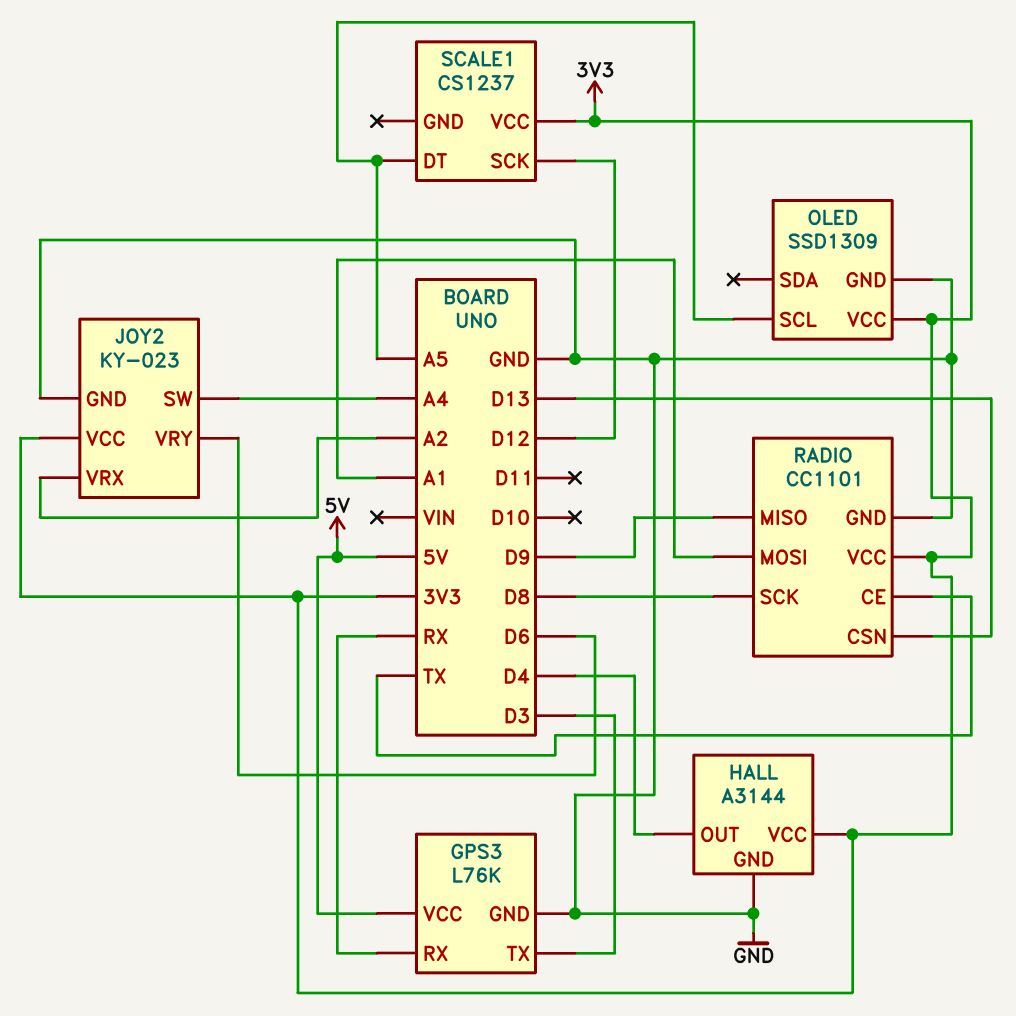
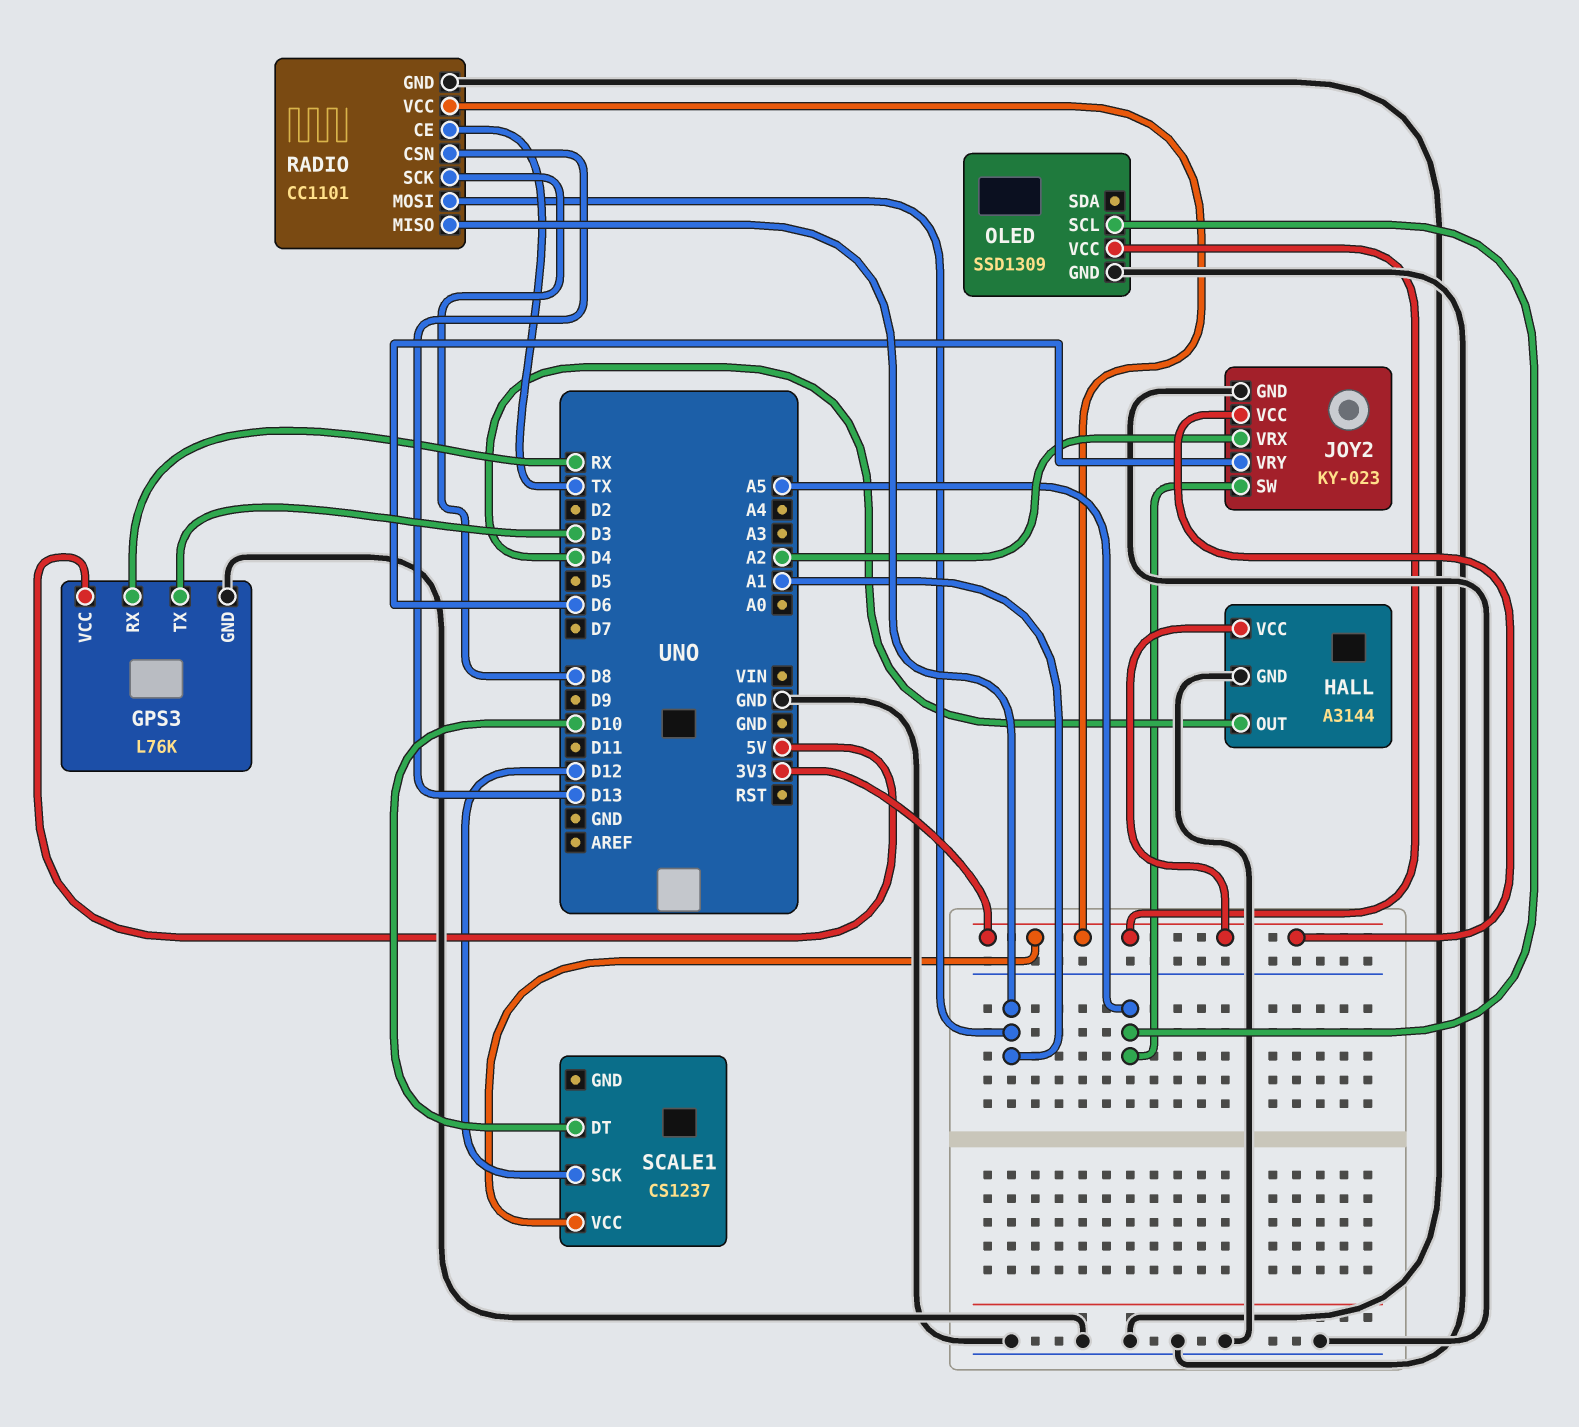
JOY2 pin SW: A4 -> A5
RADIO pin MISO: D9 -> A1
SCALE1 pin DT: A5 -> D10

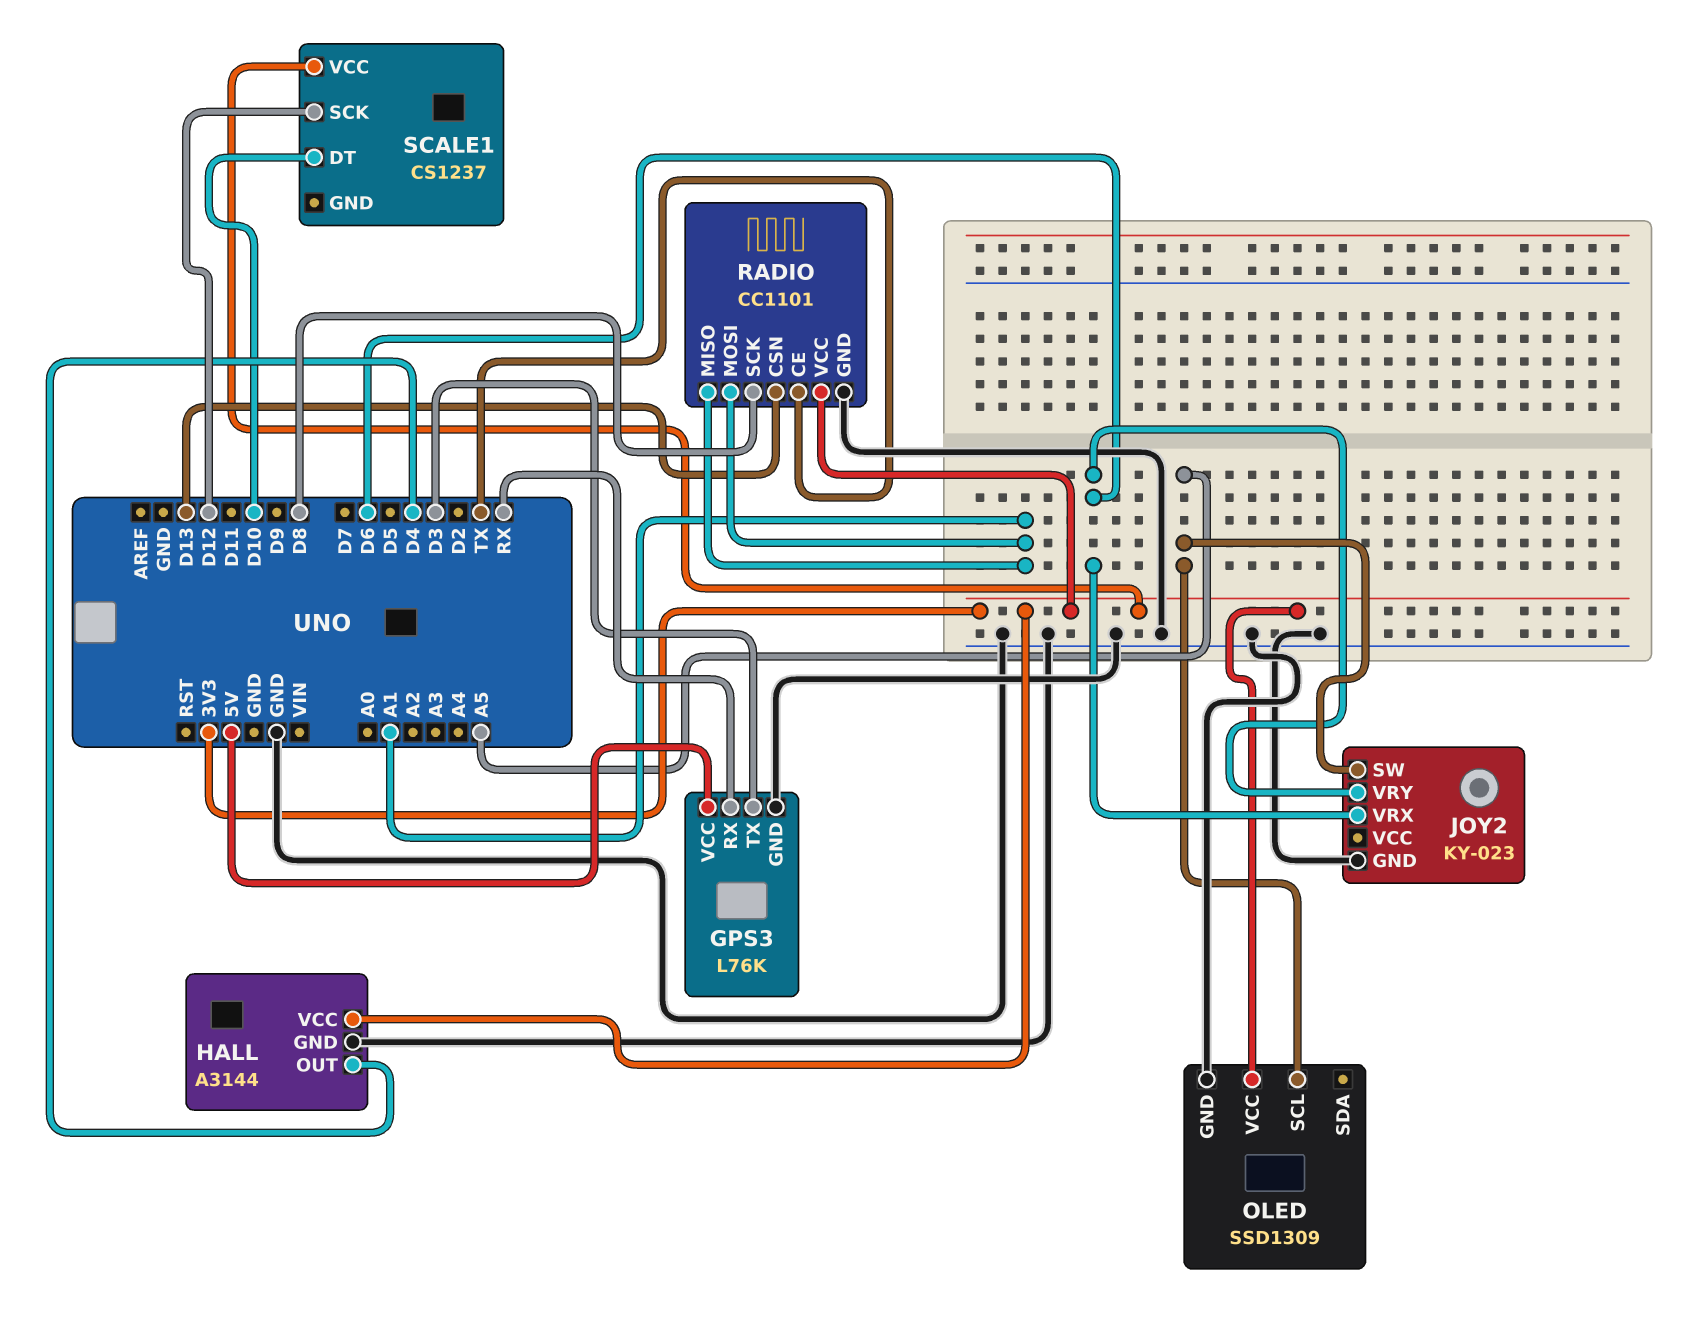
JOY2 pin VCC: 3V3 -> none
JOY2 pin VRX: A2 -> D6

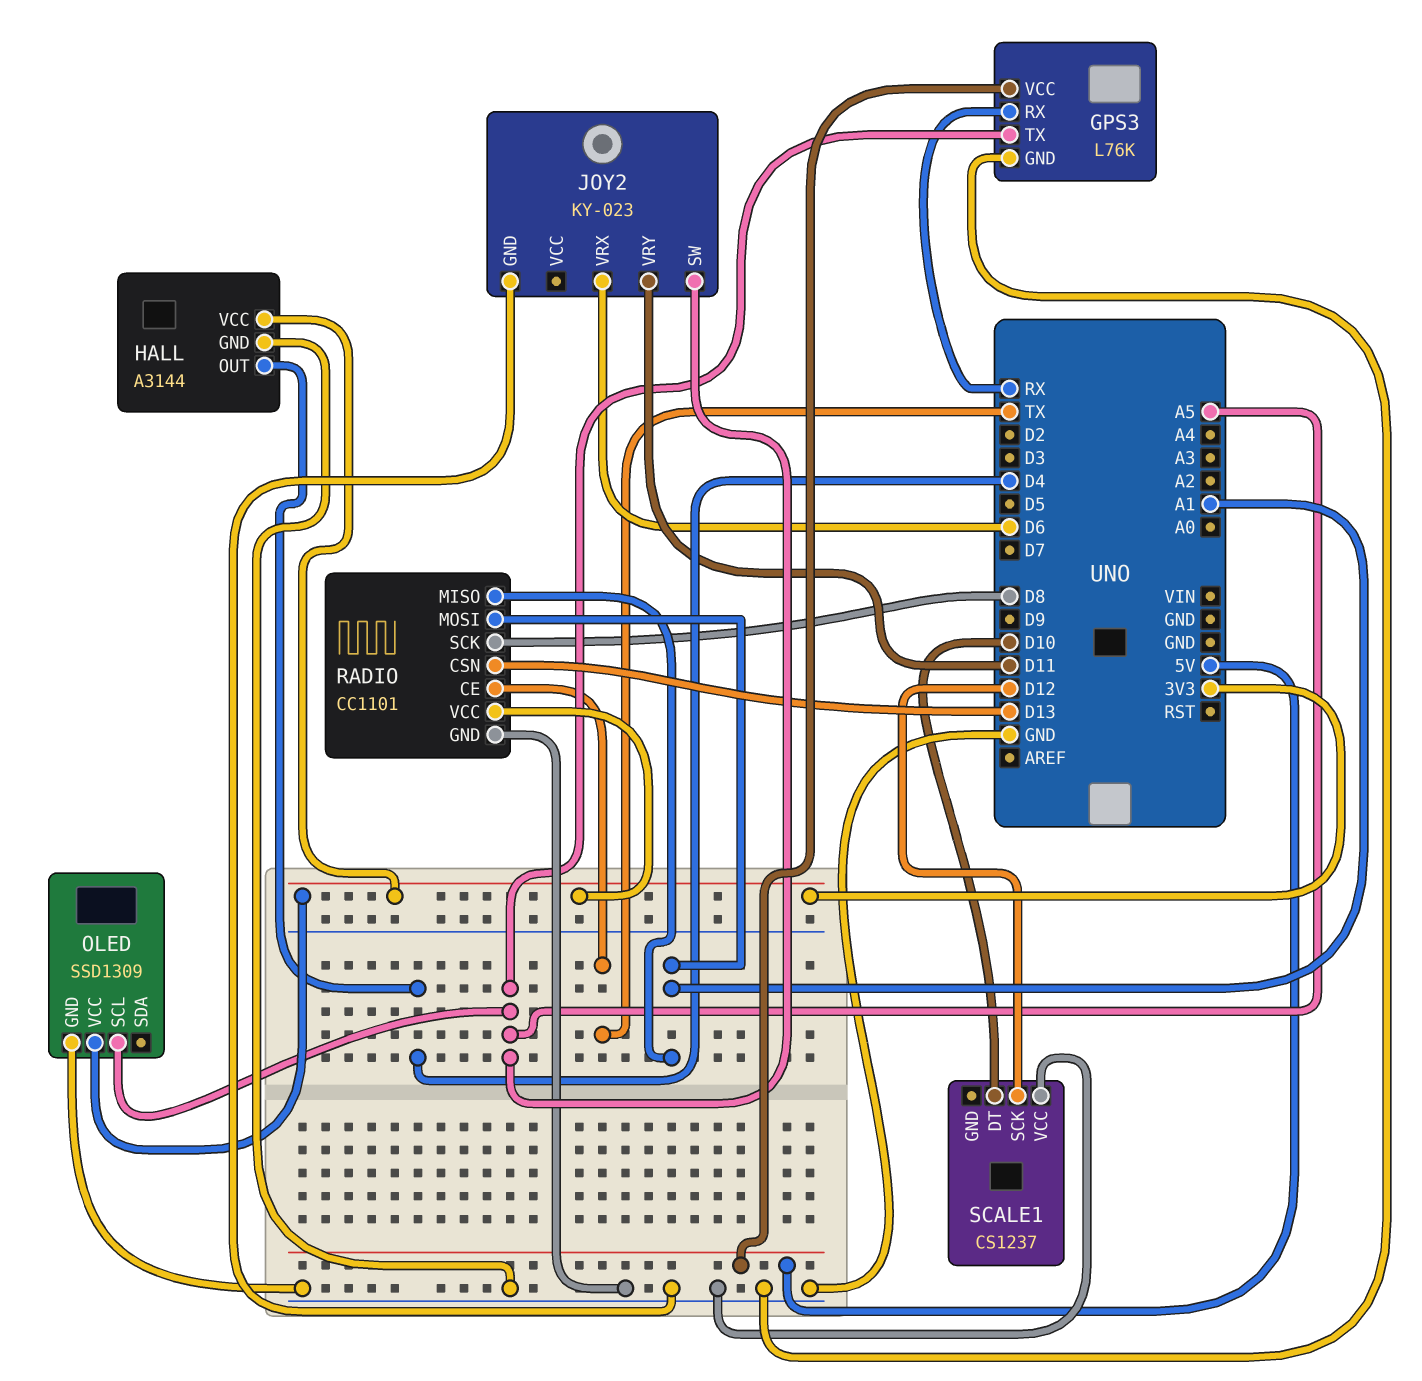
GPS3 pin TX: D3 -> A5
JOY2 pin VRY: D6 -> D11
SCALE1 pin VCC: 3V3 -> GND

